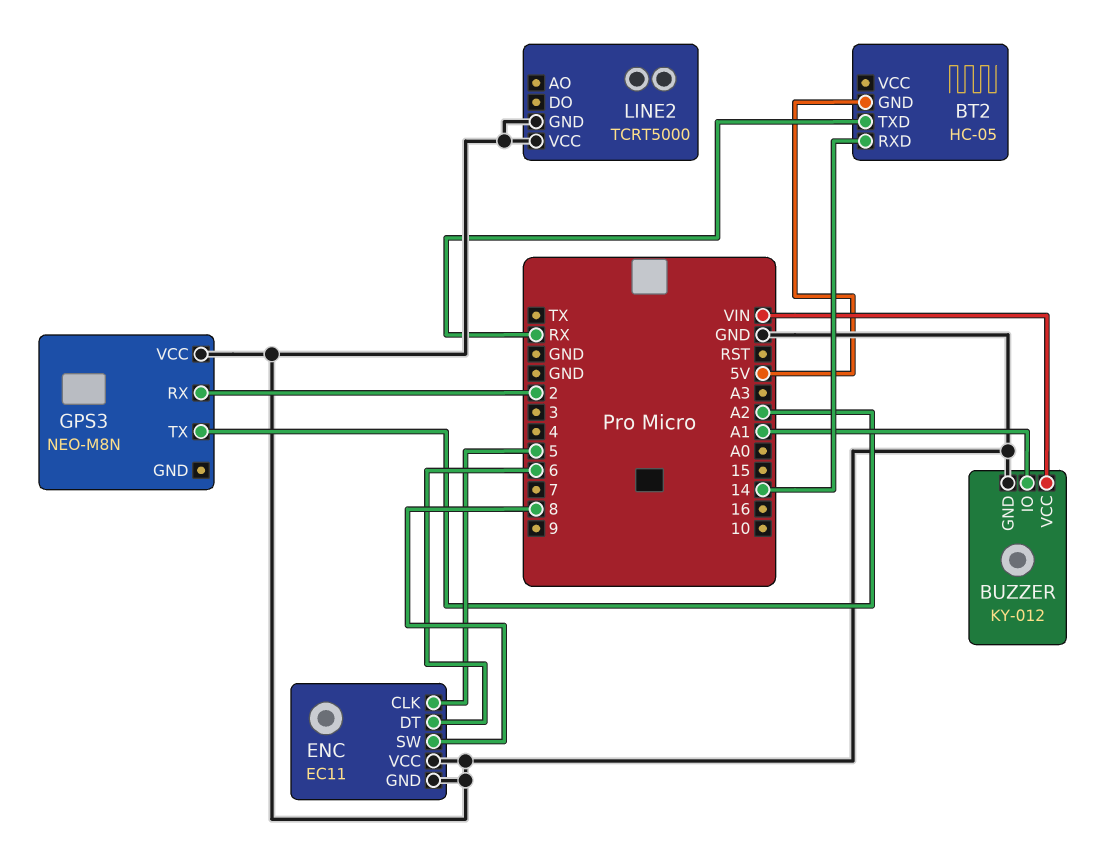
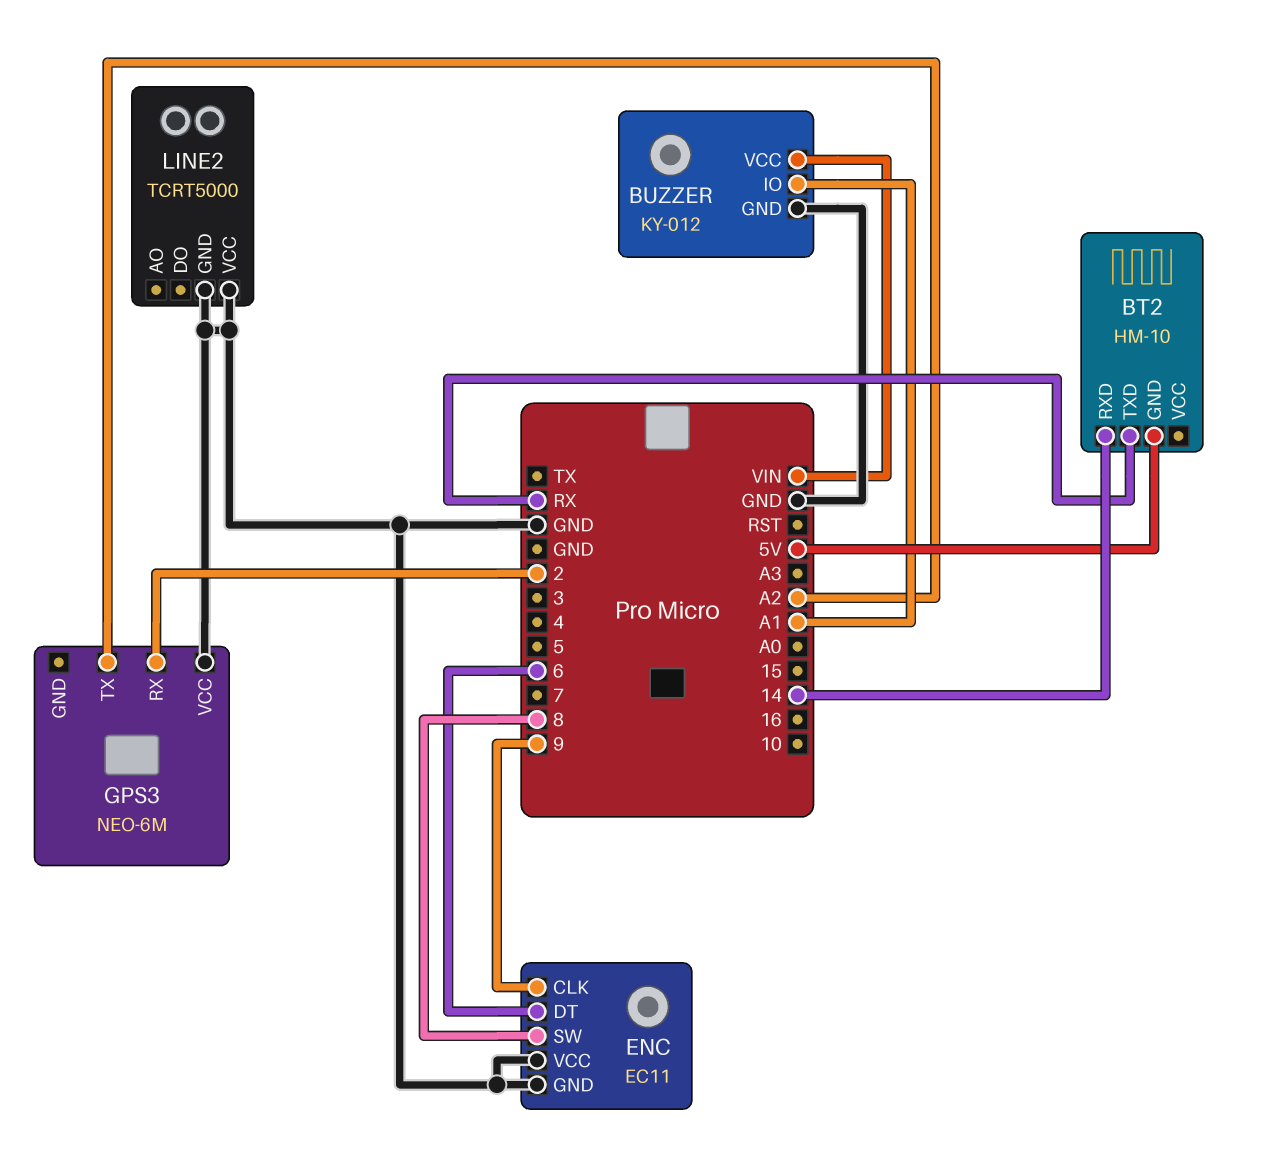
BT2: HC-05 -> HM-10
ENC pin CLK: 5 -> 9
GPS3: NEO-M8N -> NEO-6M

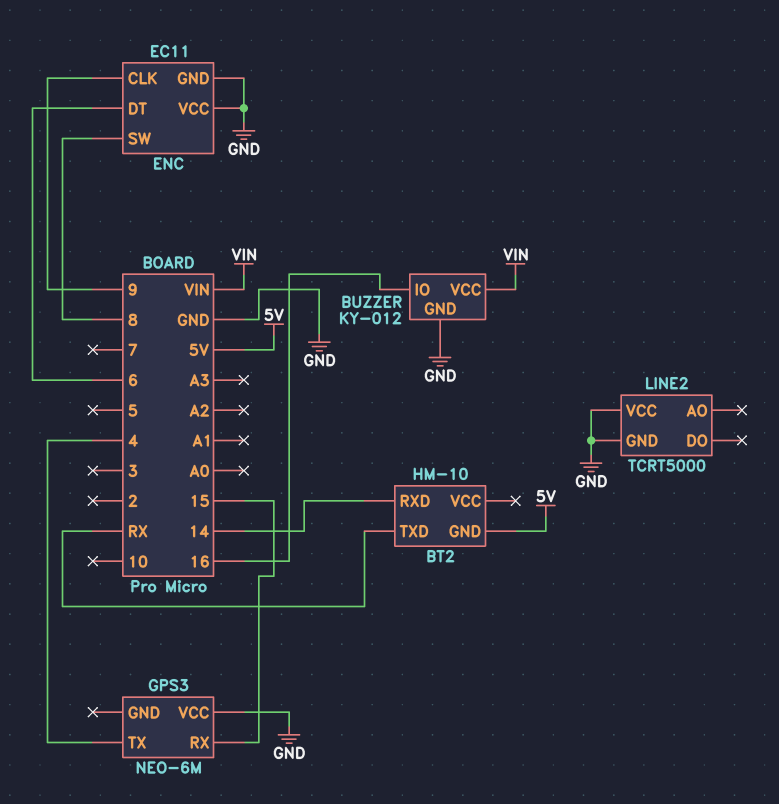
BUZZER pin IO: A1 -> 16
GPS3 pin RX: 2 -> 15
GPS3 pin TX: A2 -> 4

